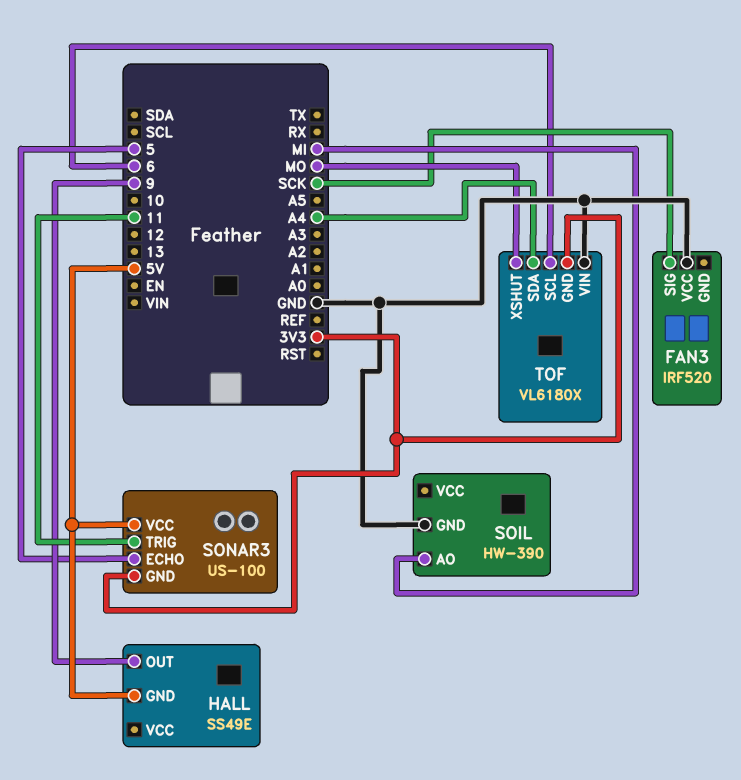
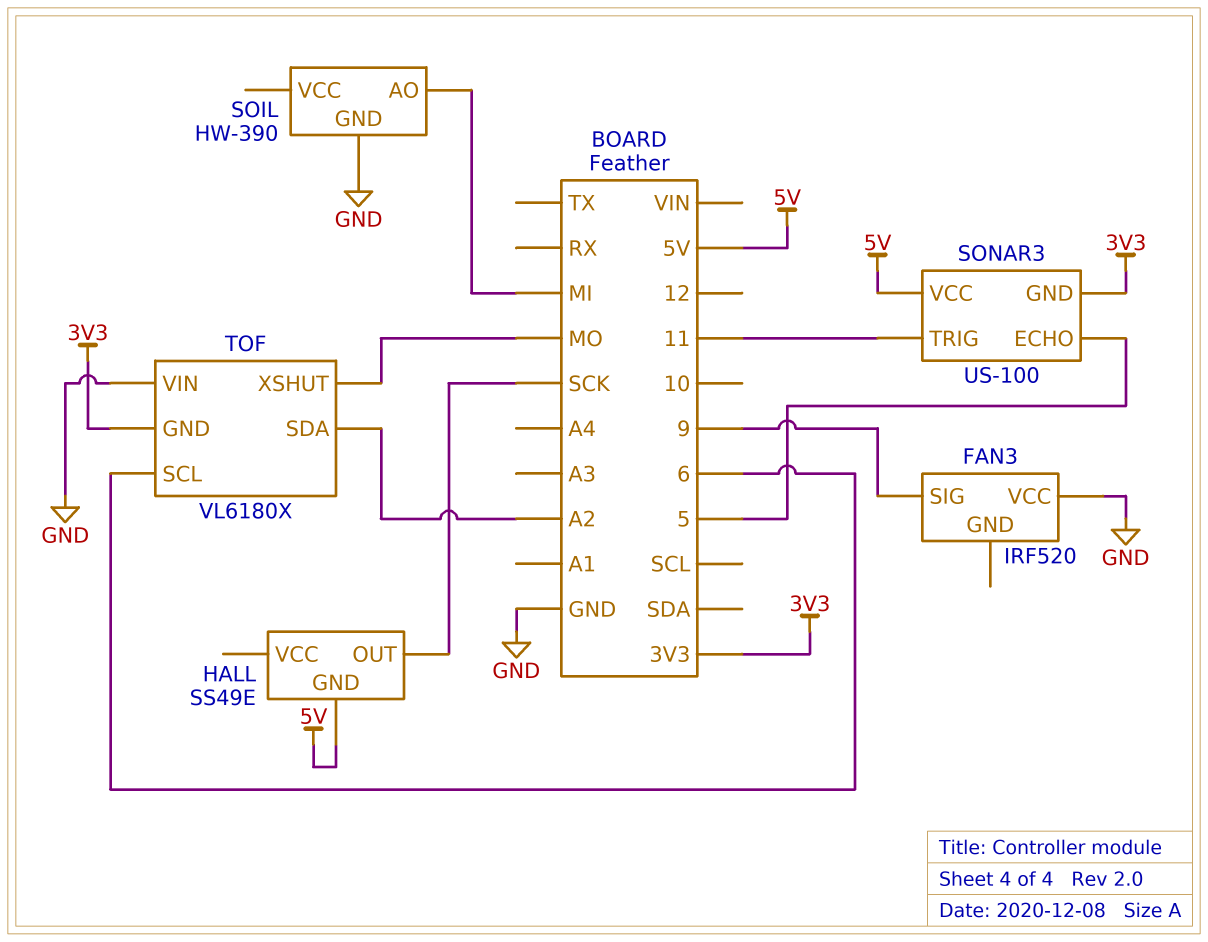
FAN3 pin SIG: SCK -> 9
HALL pin OUT: 9 -> SCK
TOF pin SDA: A4 -> A2

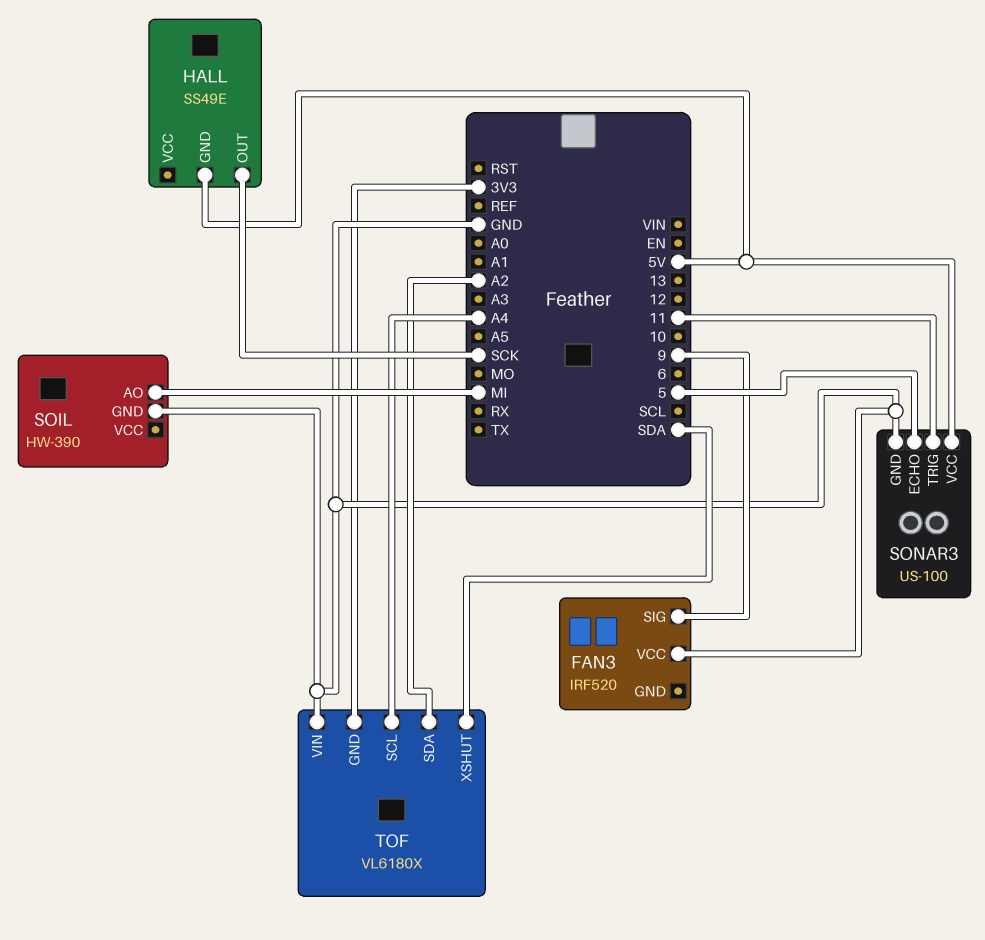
SONAR3 pin GND: 3V3 -> GND
TOF pin SCL: 6 -> A4
TOF pin XSHUT: MO -> SDA

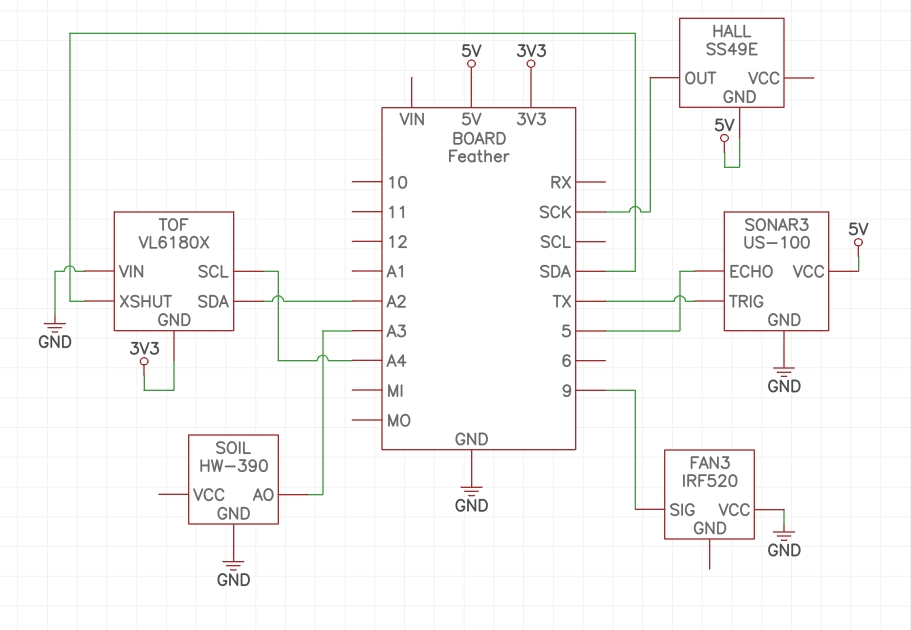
SOIL pin AO: MI -> A3
SONAR3 pin TRIG: 11 -> TX

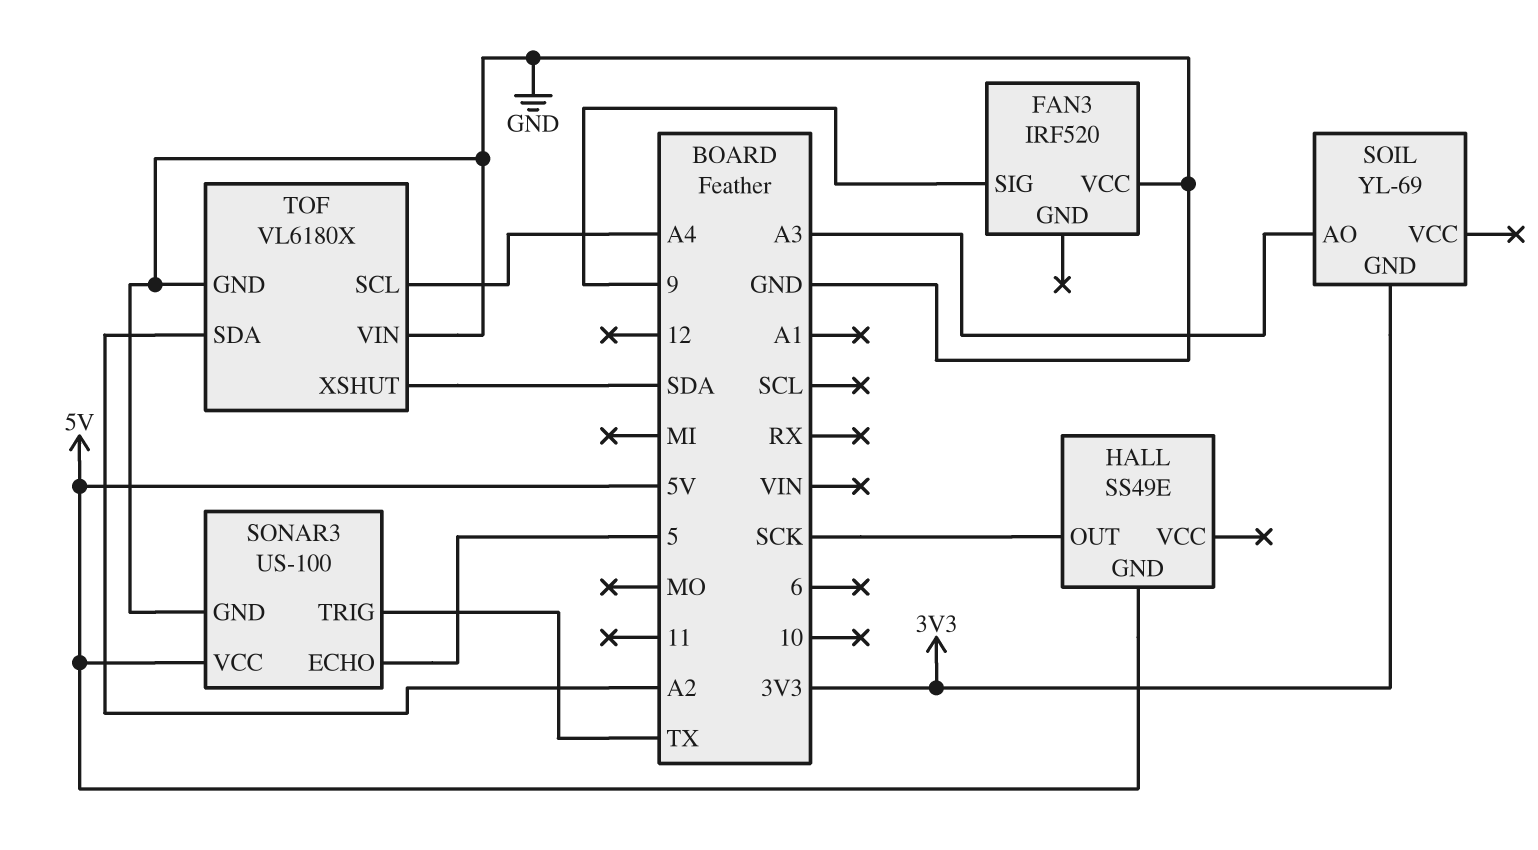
SOIL: HW-390 -> YL-69
SOIL pin GND: GND -> 3V3
TOF pin GND: 3V3 -> GND

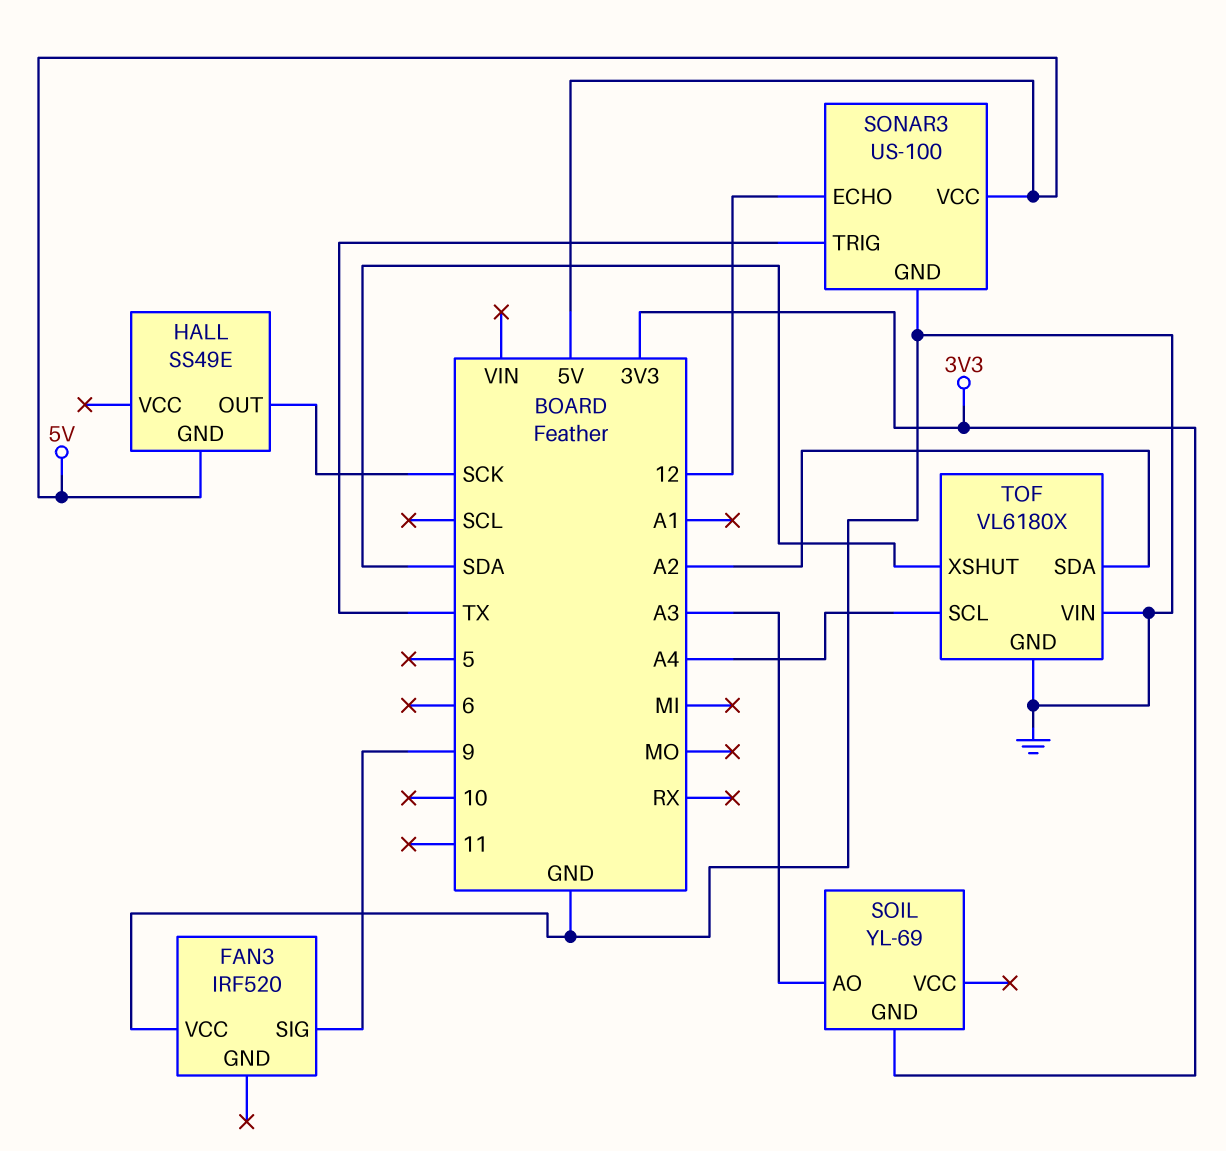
SONAR3 pin ECHO: 5 -> 12

